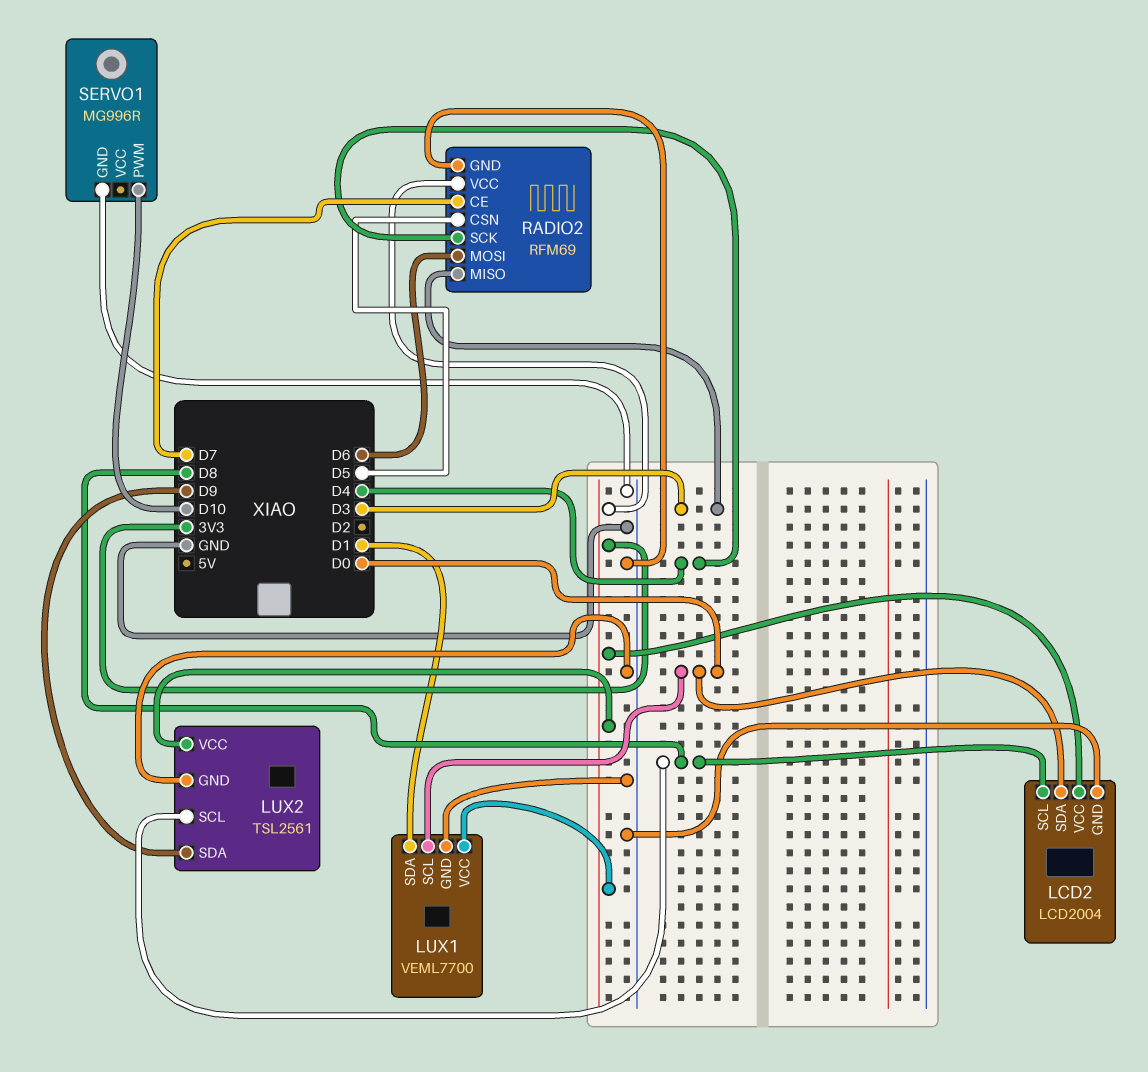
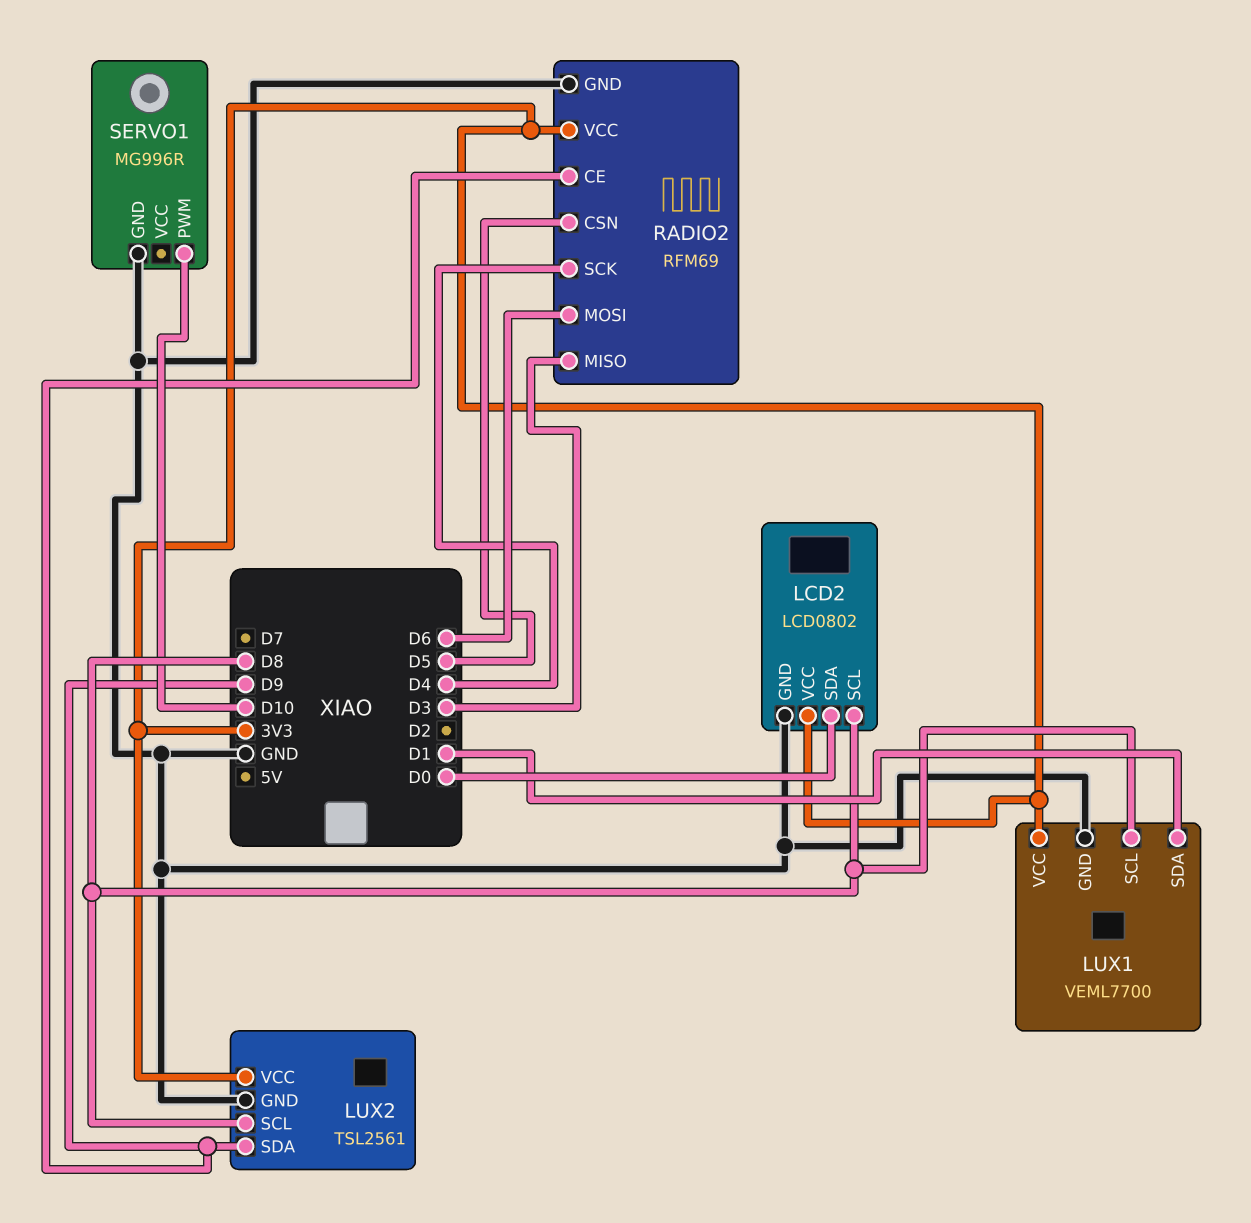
LCD2: LCD2004 -> LCD0802
LUX1 pin SCL: D0 -> D8
RADIO2 pin CE: D7 -> D9

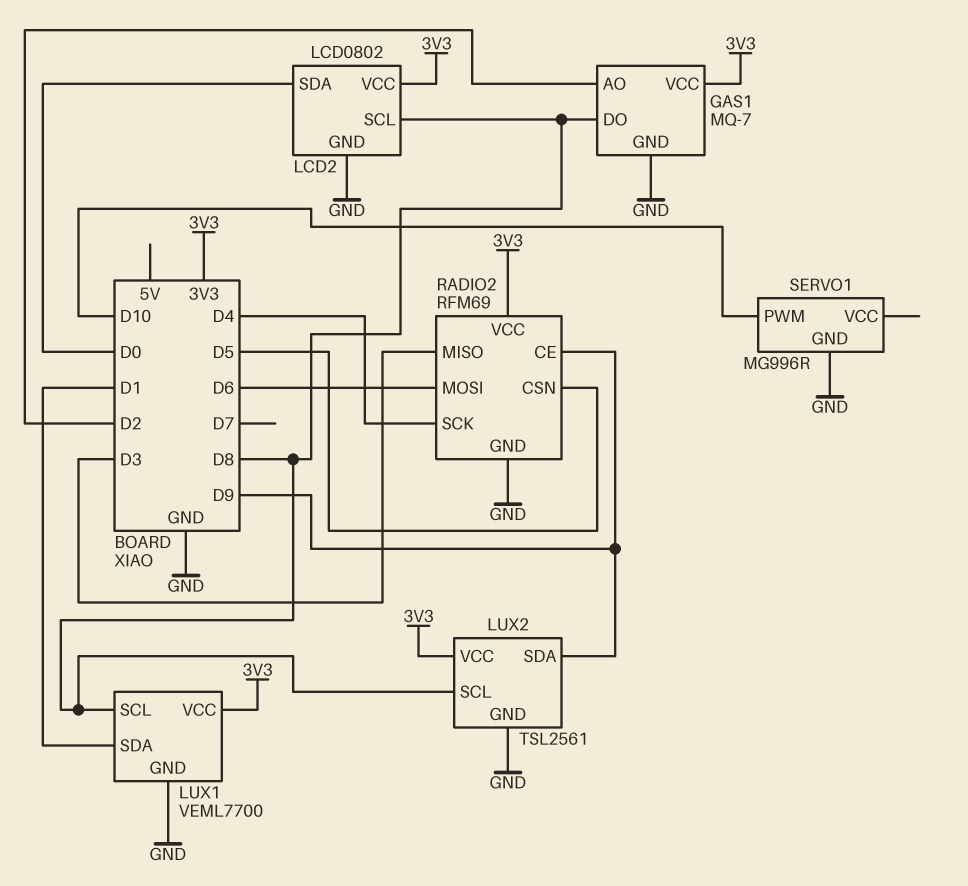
GAS1: none -> MQ-7
GAS1 pin AO: none -> D2
GAS1 pin DO: none -> D8
GAS1 pin GND: none -> GND
GAS1 pin VCC: none -> 3V3

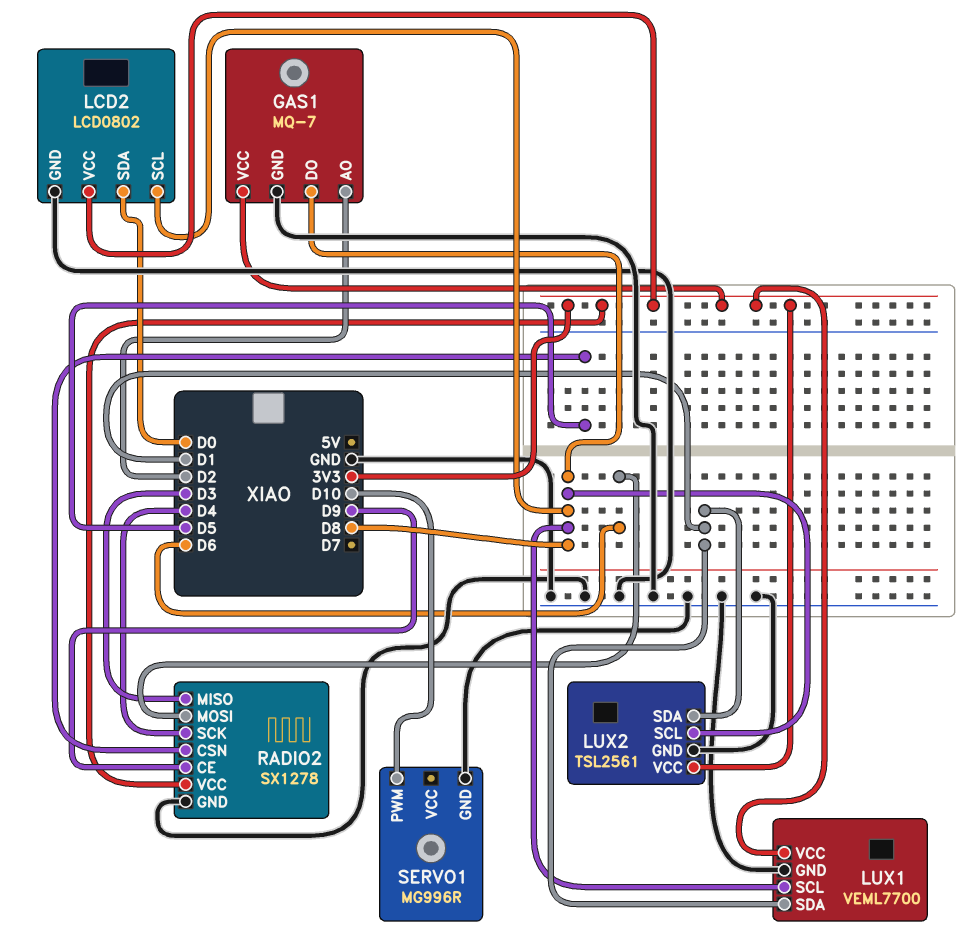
LUX2 pin SDA: D9 -> D1
RADIO2: RFM69 -> SX1278

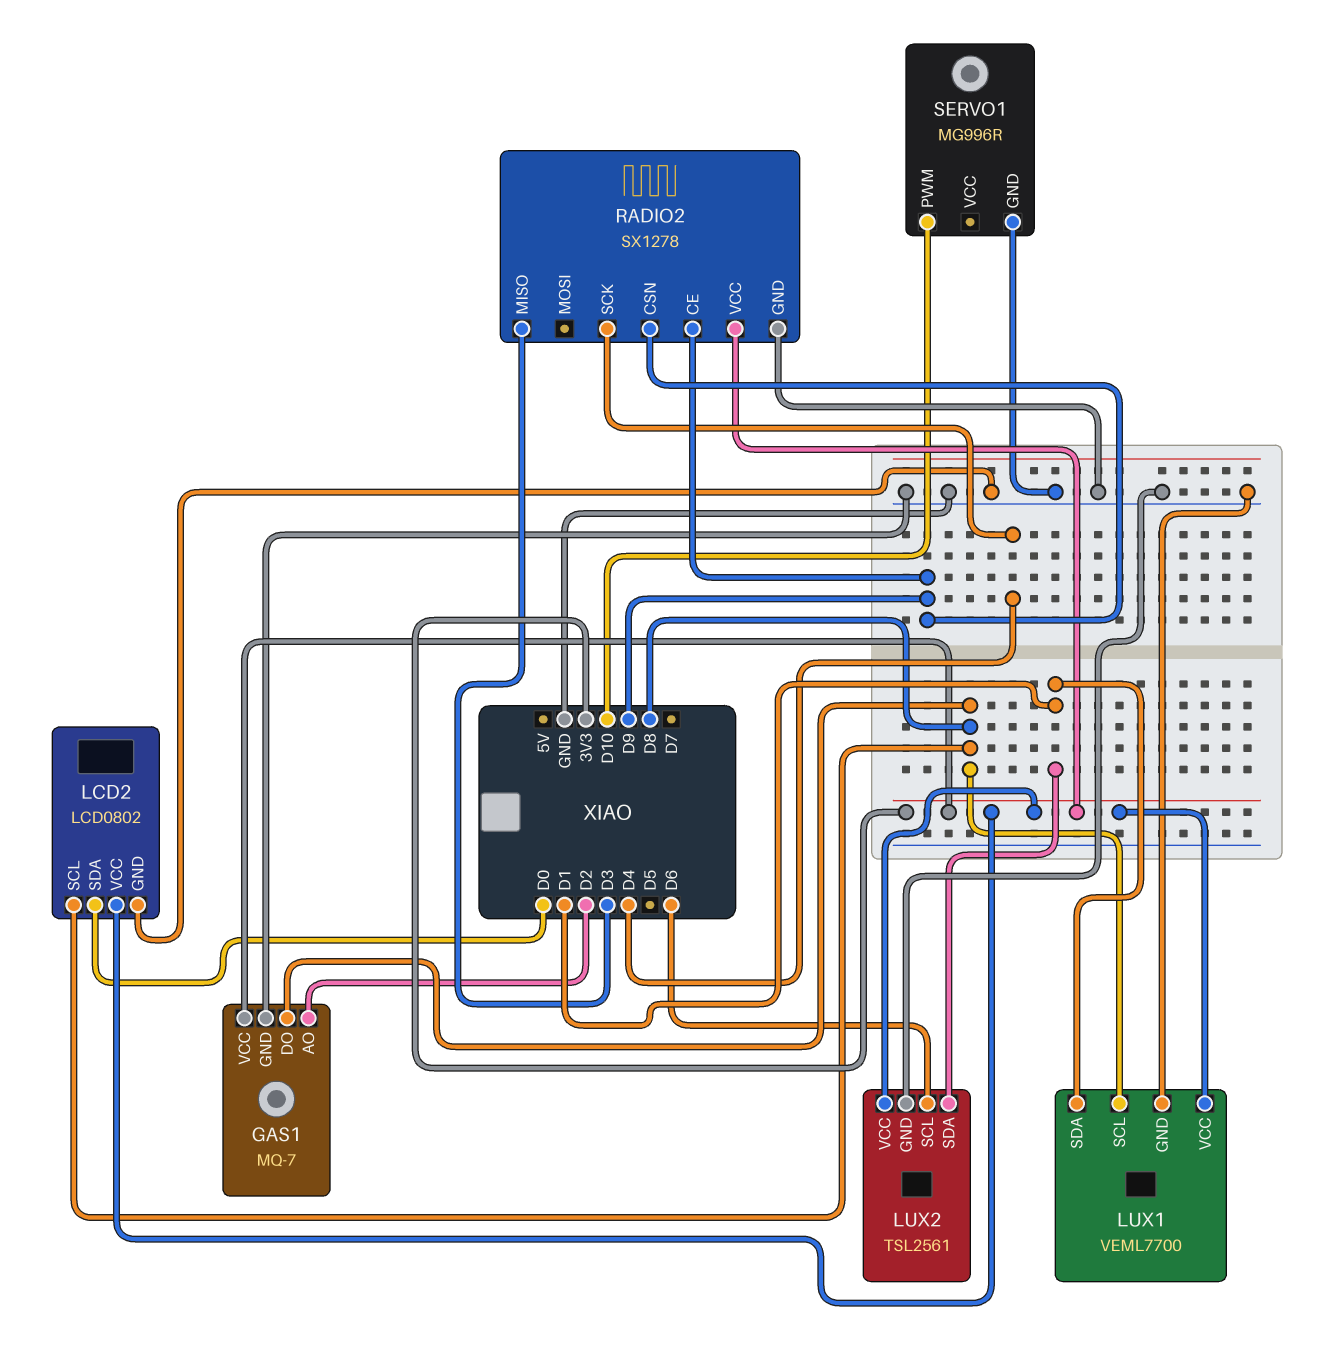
LUX2 pin SCL: D8 -> D6
RADIO2 pin CSN: D5 -> D9
RADIO2 pin MOSI: D6 -> none

